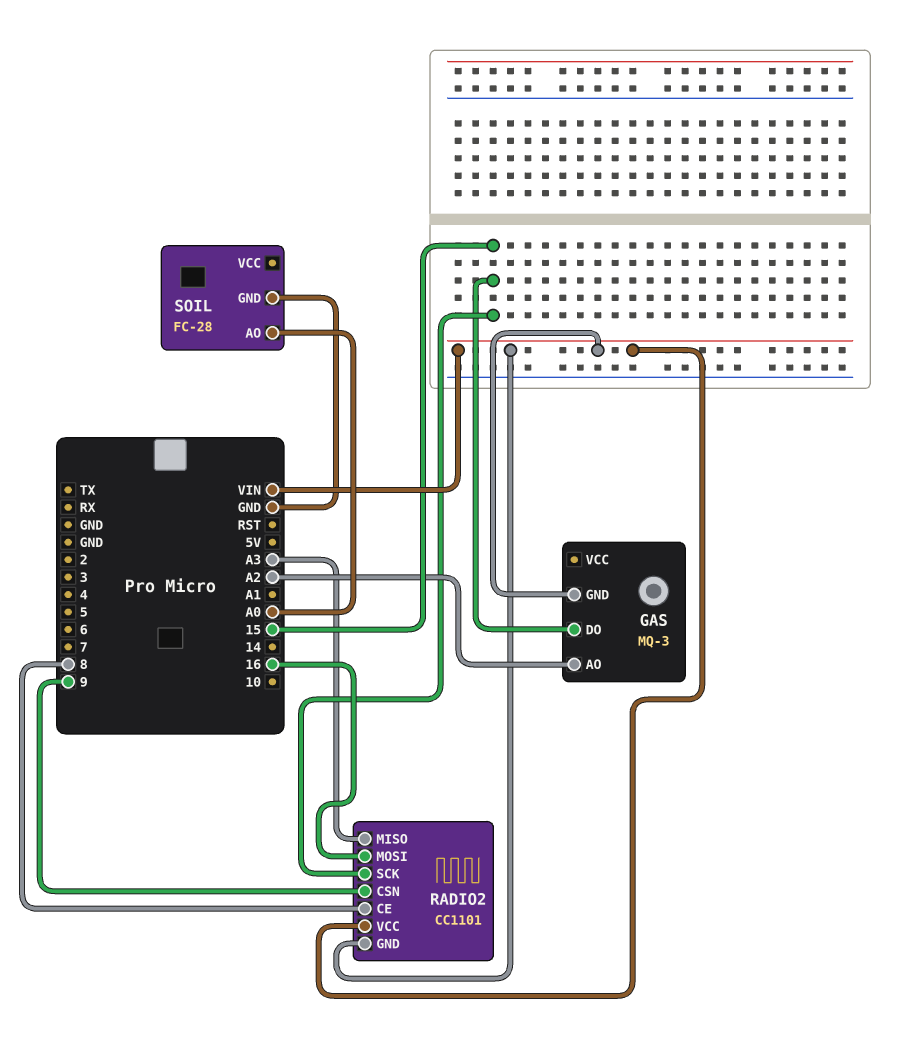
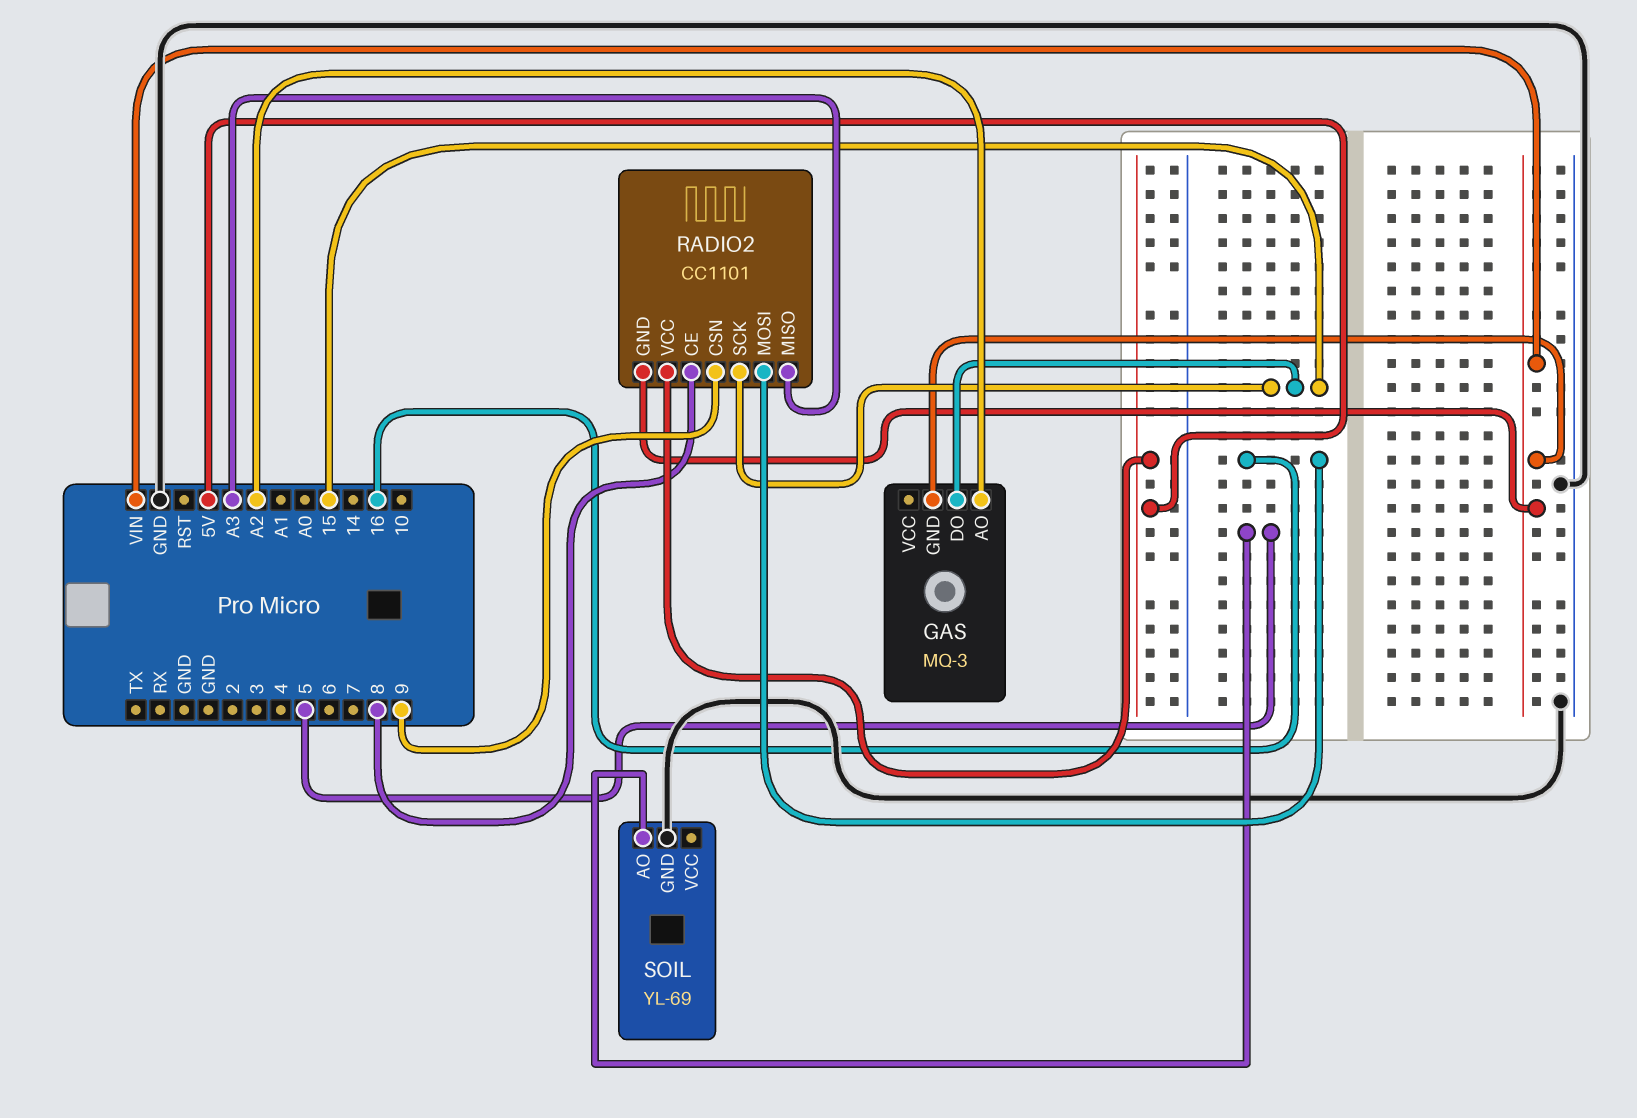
RADIO2 pin VCC: VIN -> 5V
SOIL: FC-28 -> YL-69
SOIL pin AO: A0 -> 5

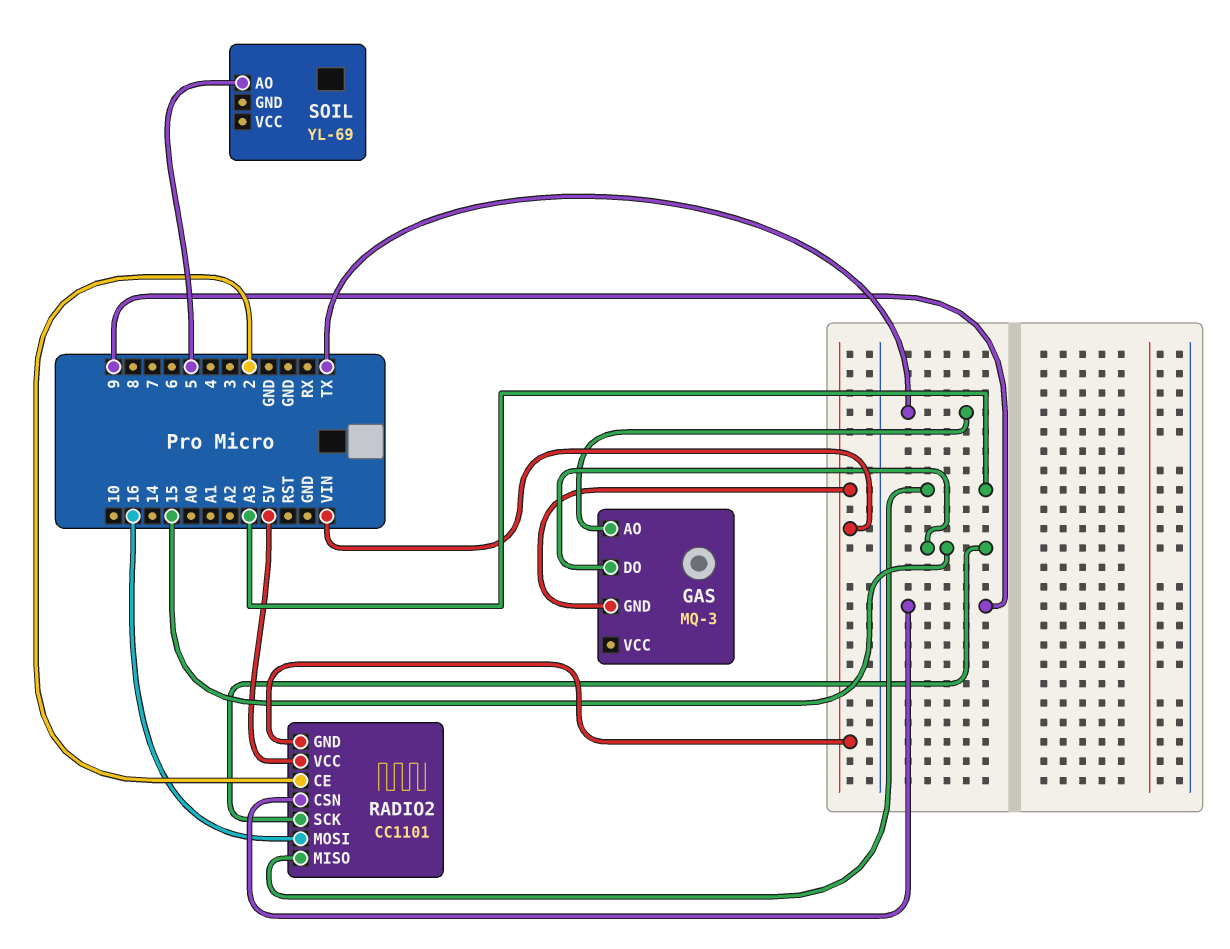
GAS pin AO: A2 -> TX
RADIO2 pin CE: 8 -> 2
SOIL pin GND: GND -> none

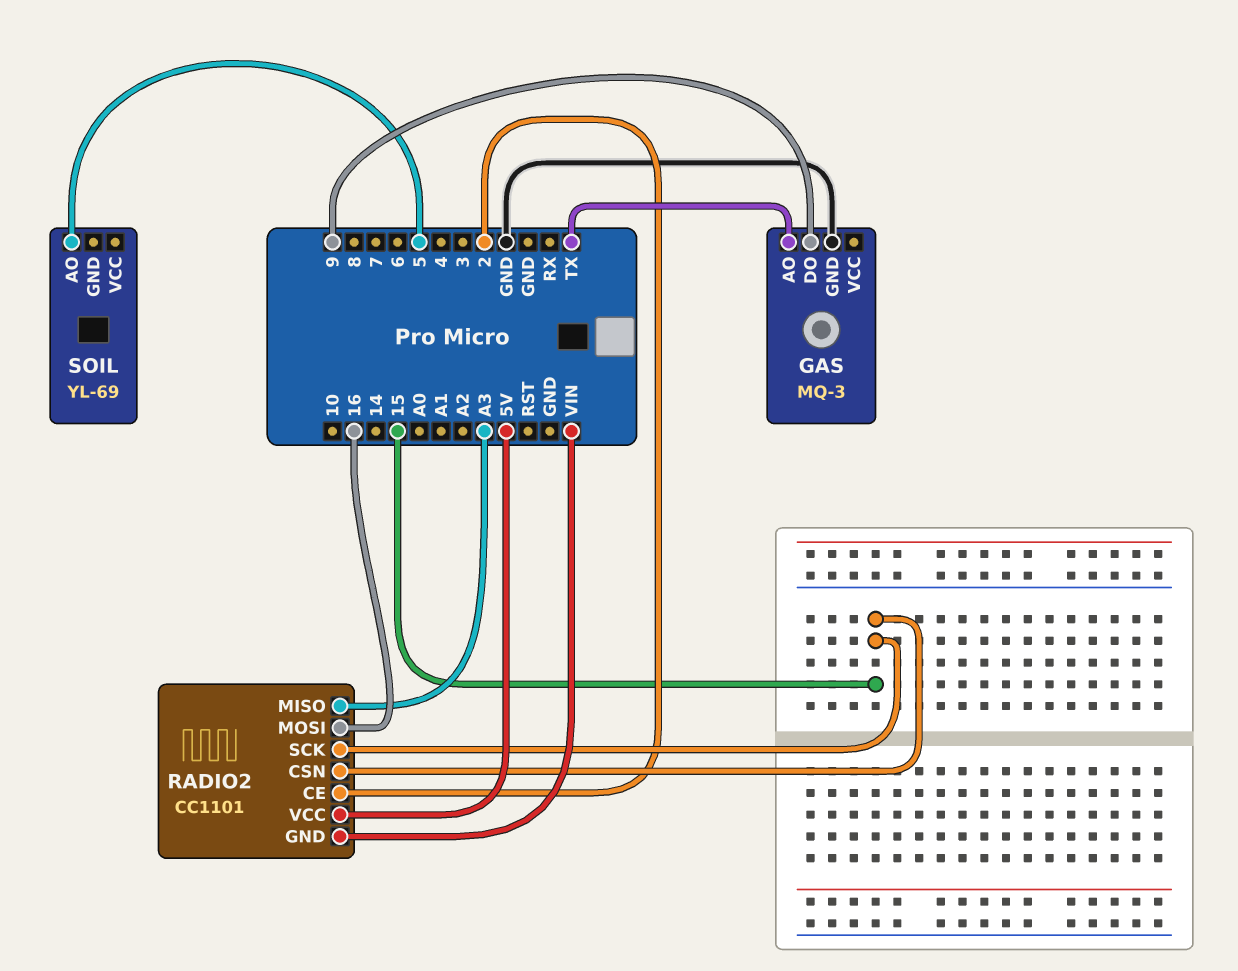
GAS pin DO: 15 -> 9
GAS pin GND: VIN -> GND
RADIO2 pin CSN: 9 -> 15

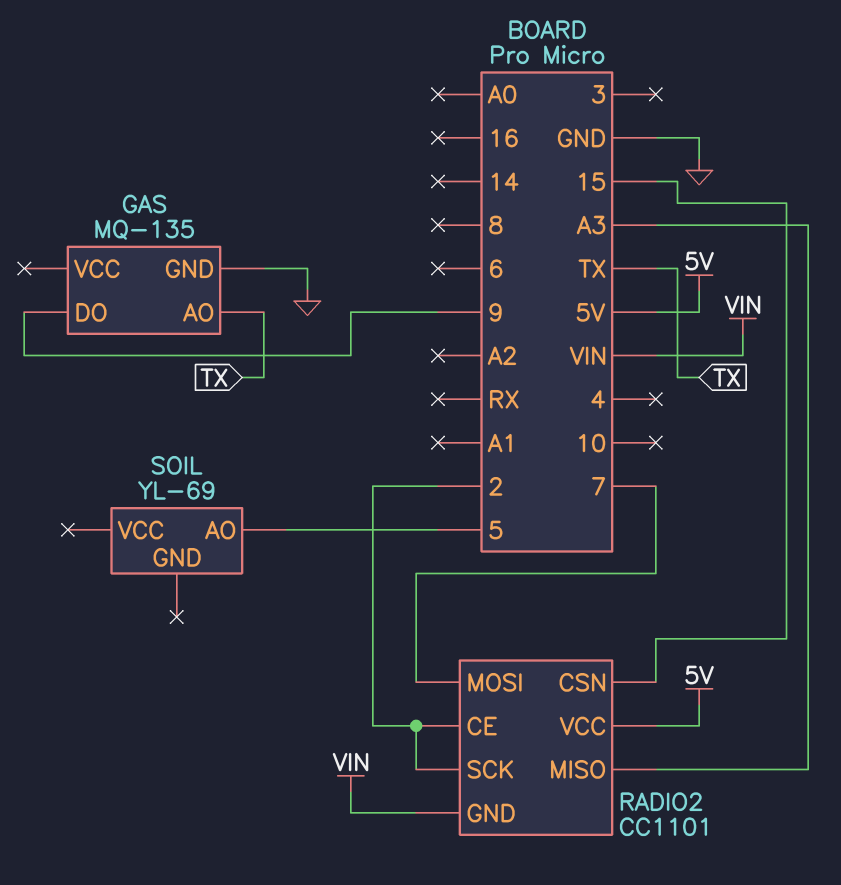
GAS: MQ-3 -> MQ-135
RADIO2 pin MOSI: 16 -> 7
RADIO2 pin SCK: 15 -> 2

